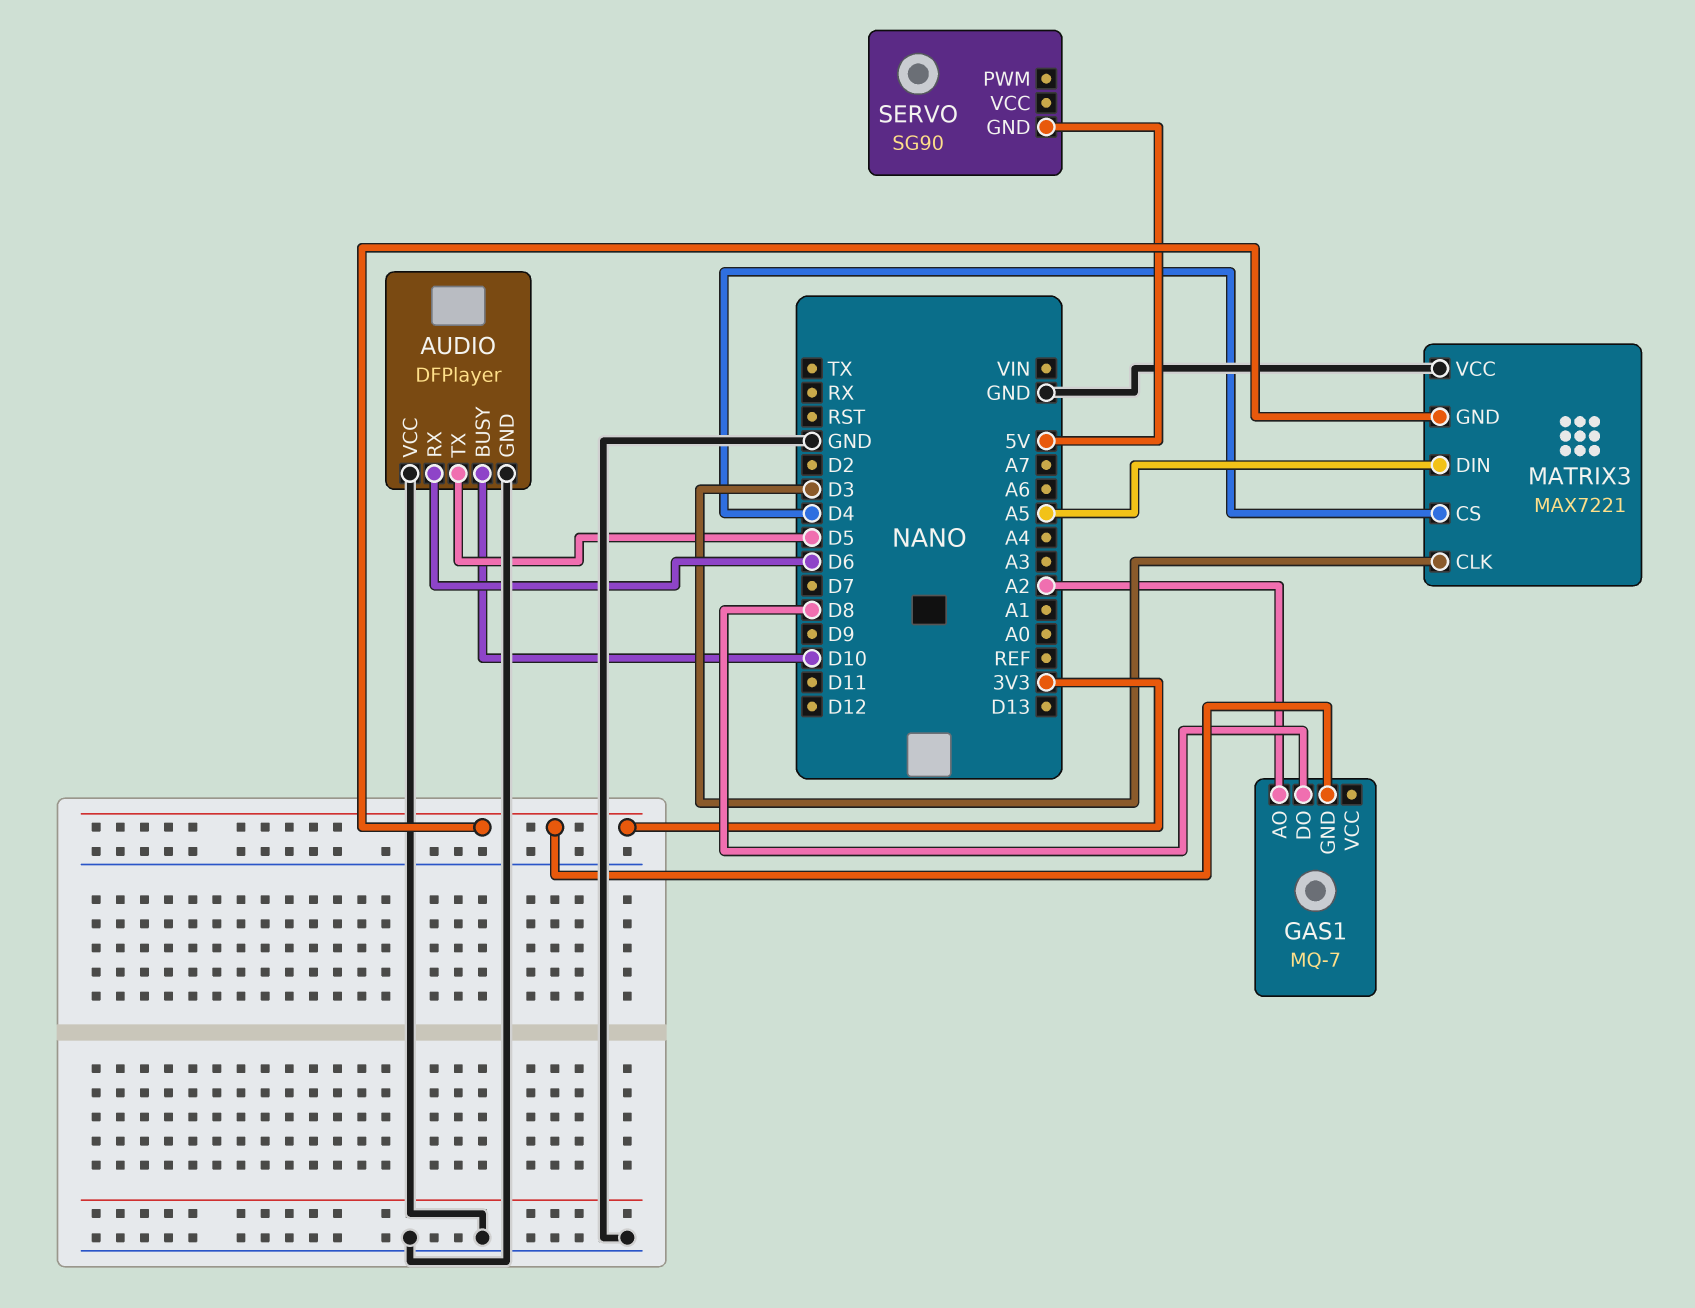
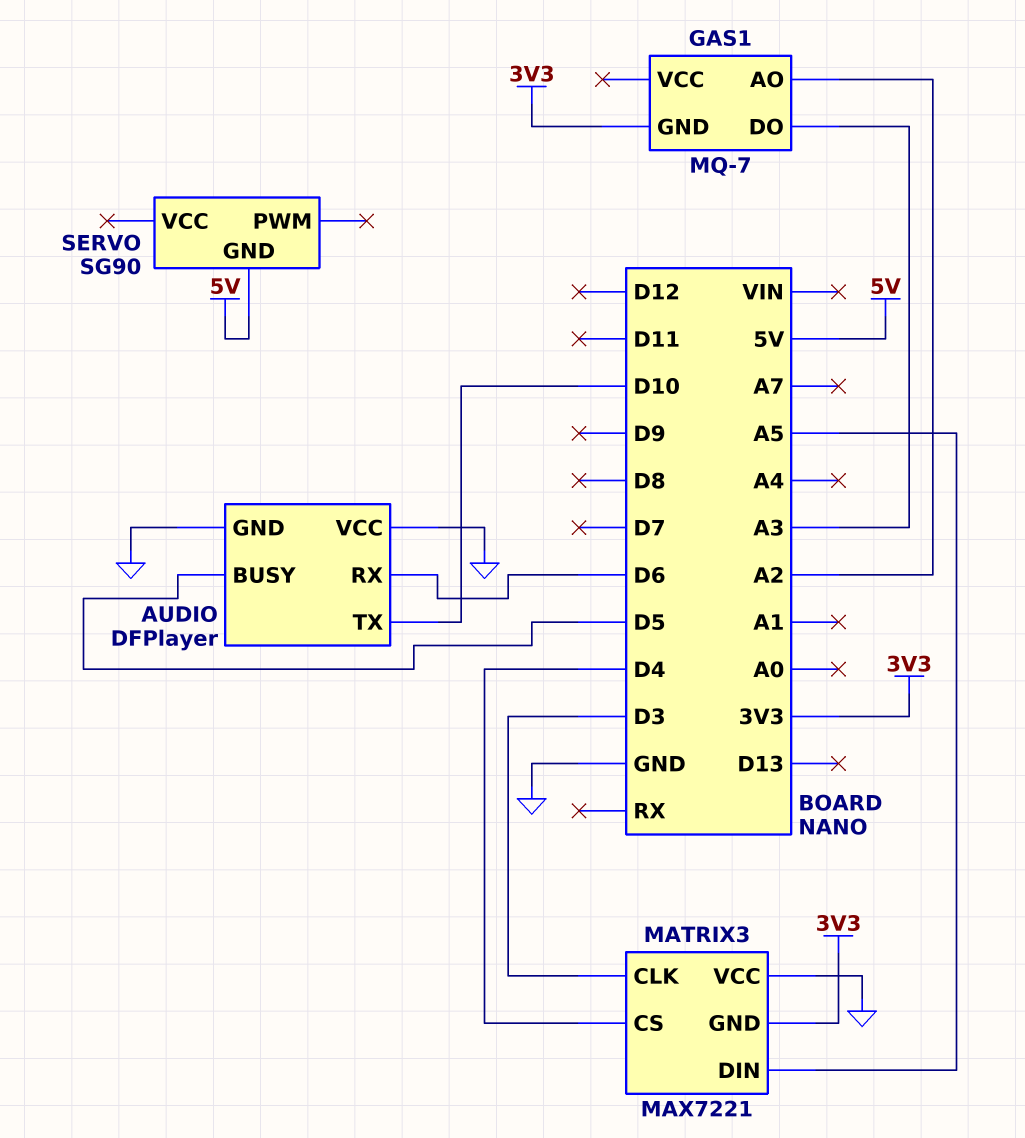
AUDIO pin BUSY: D10 -> D5
AUDIO pin TX: D5 -> D10
GAS1 pin DO: D8 -> A3

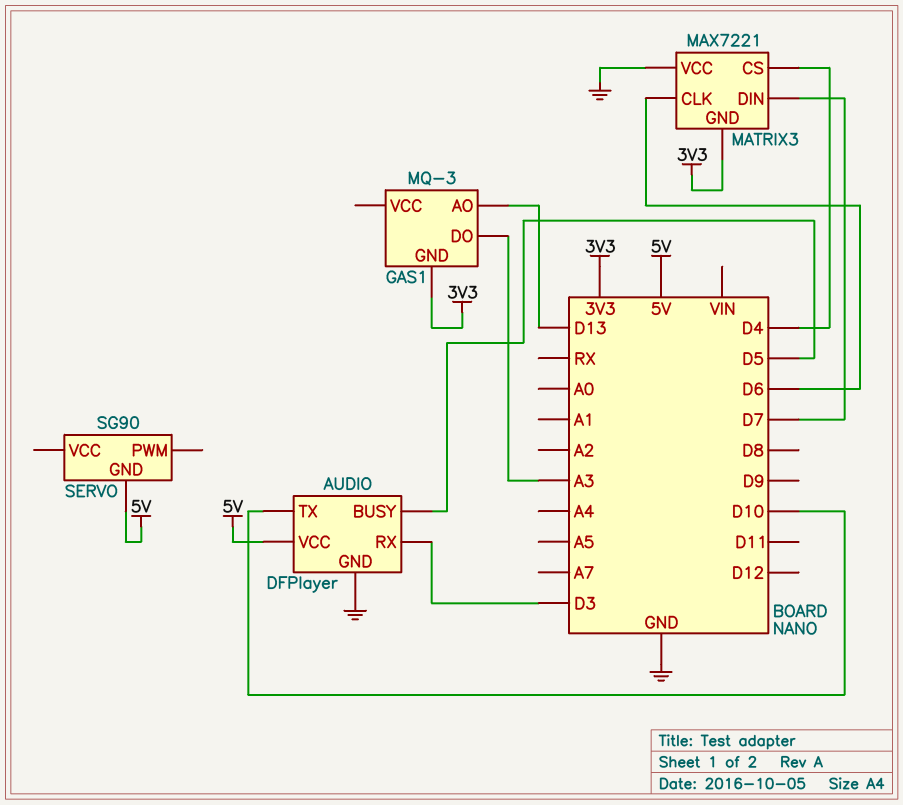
AUDIO pin RX: D6 -> D3
AUDIO pin VCC: GND -> 5V
GAS1: MQ-7 -> MQ-3
GAS1 pin AO: A2 -> D13
MATRIX3 pin CLK: D3 -> D6
MATRIX3 pin DIN: A5 -> D7

